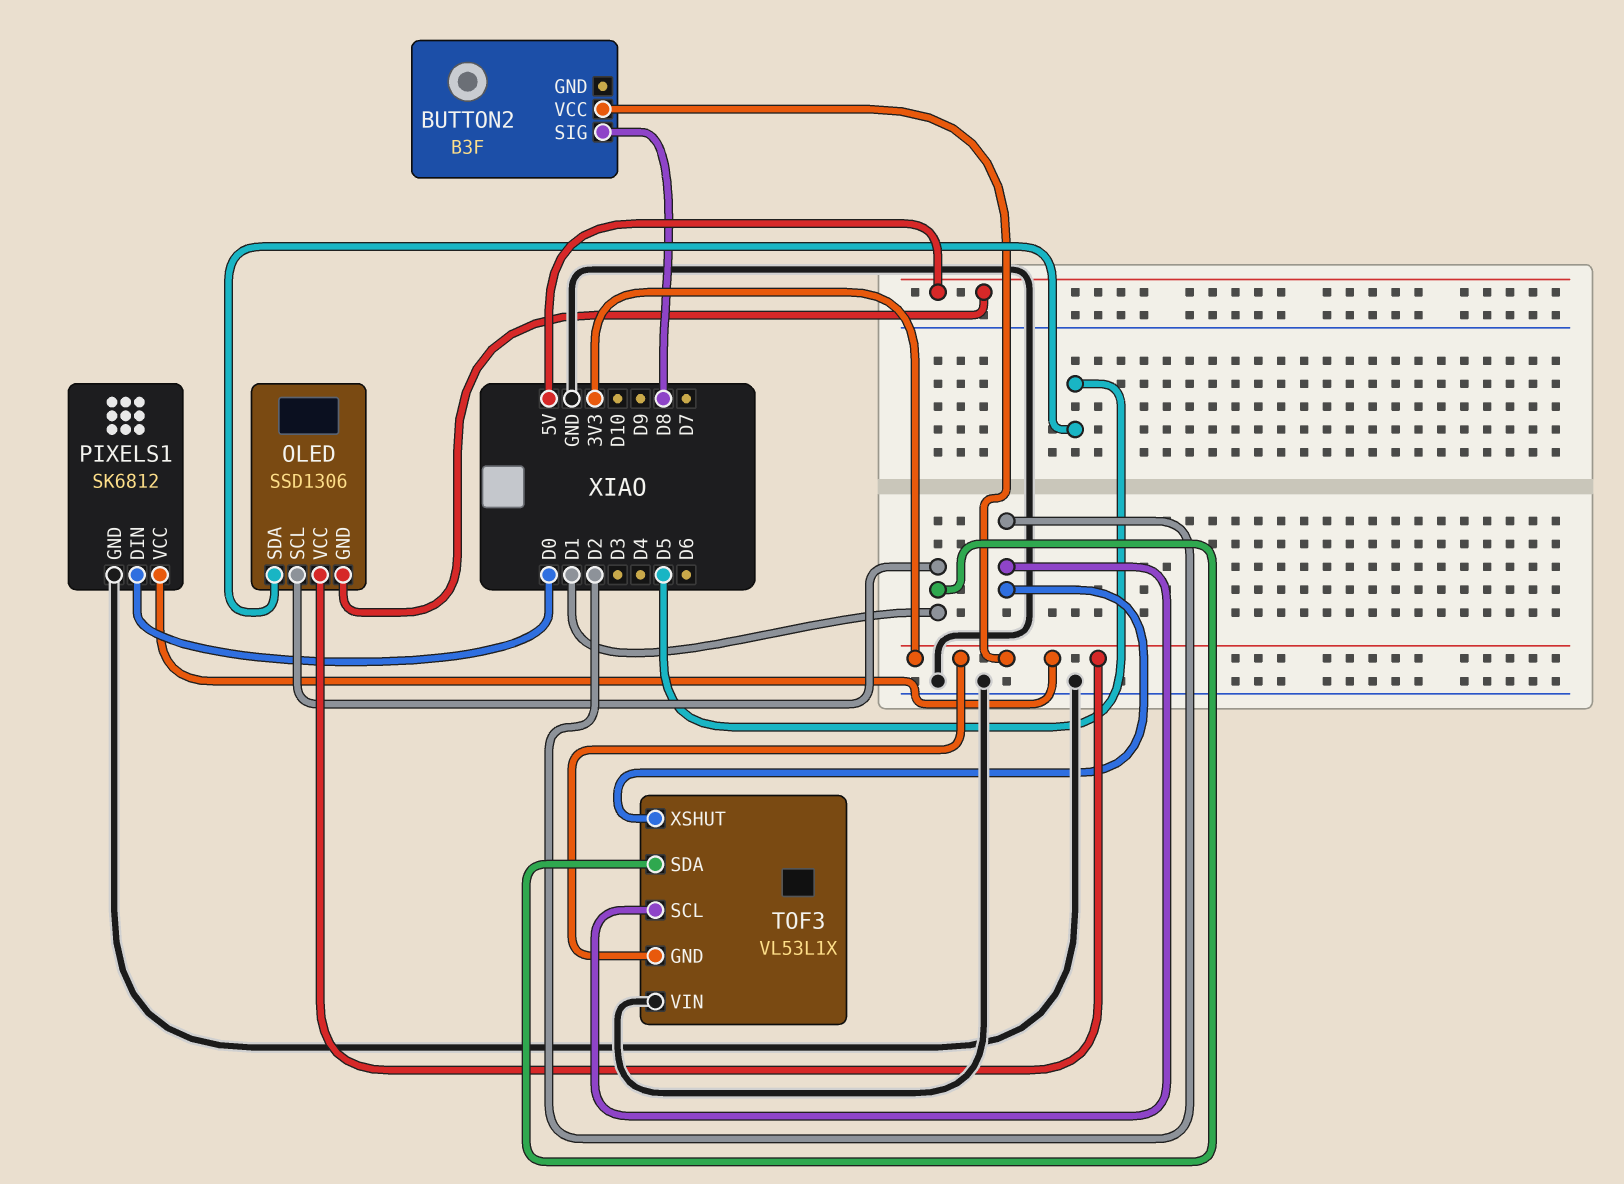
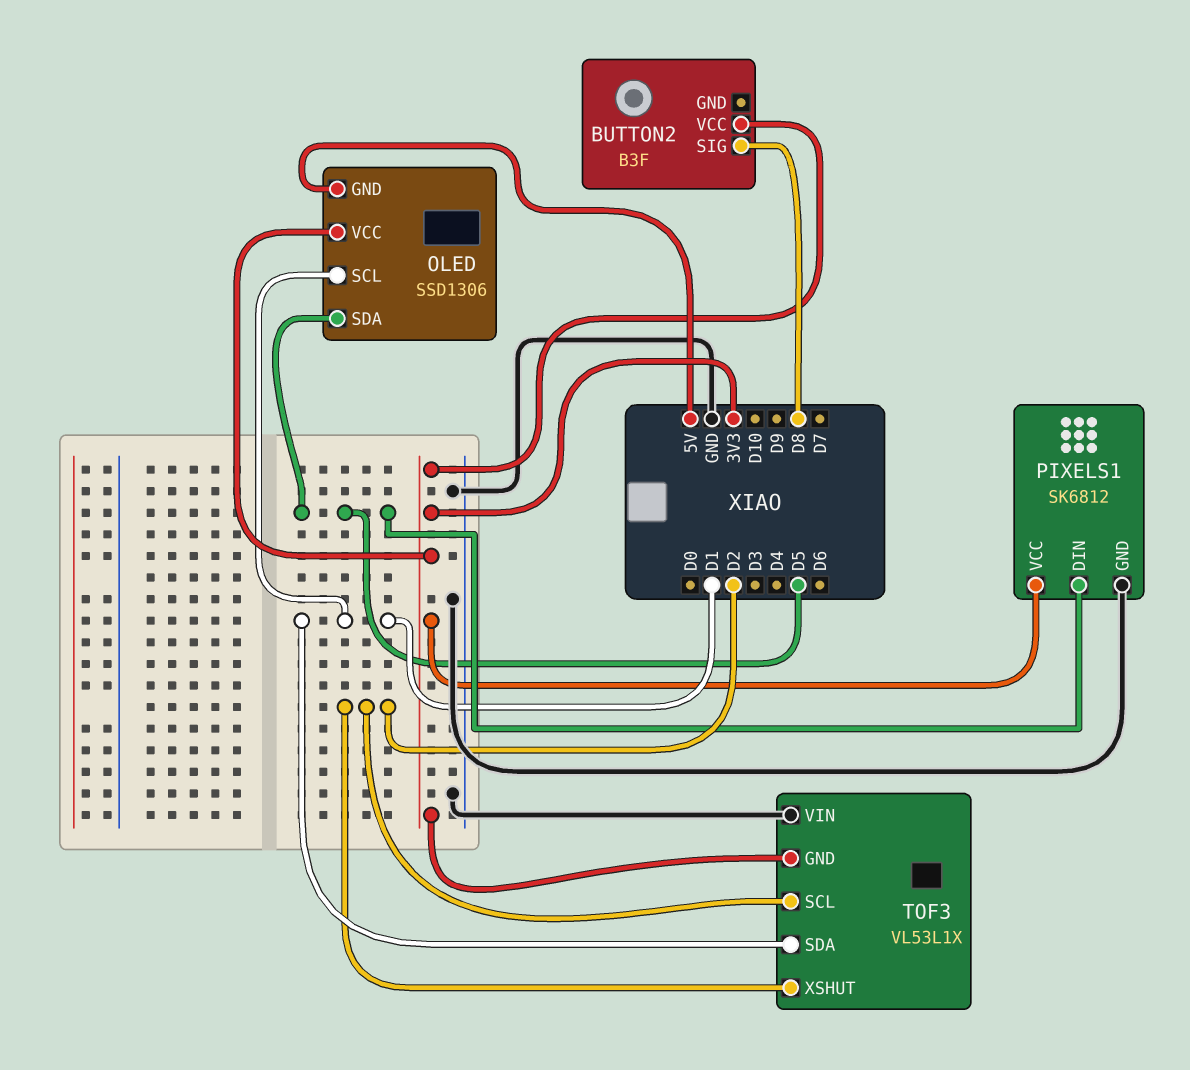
PIXELS1 pin DIN: D0 -> D5

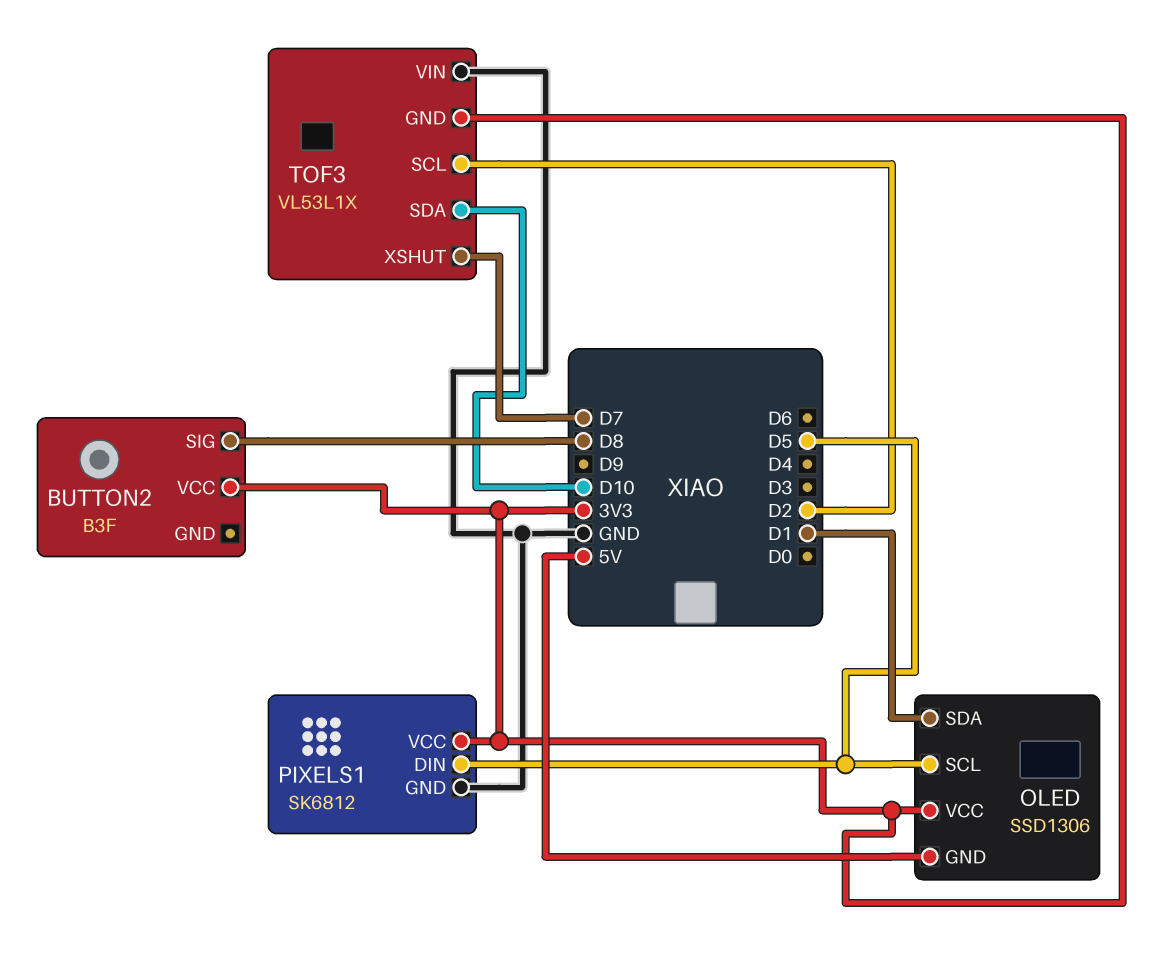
OLED pin SCL: D1 -> D5
OLED pin SDA: D5 -> D1
TOF3 pin SDA: D1 -> D10
TOF3 pin XSHUT: D2 -> D7

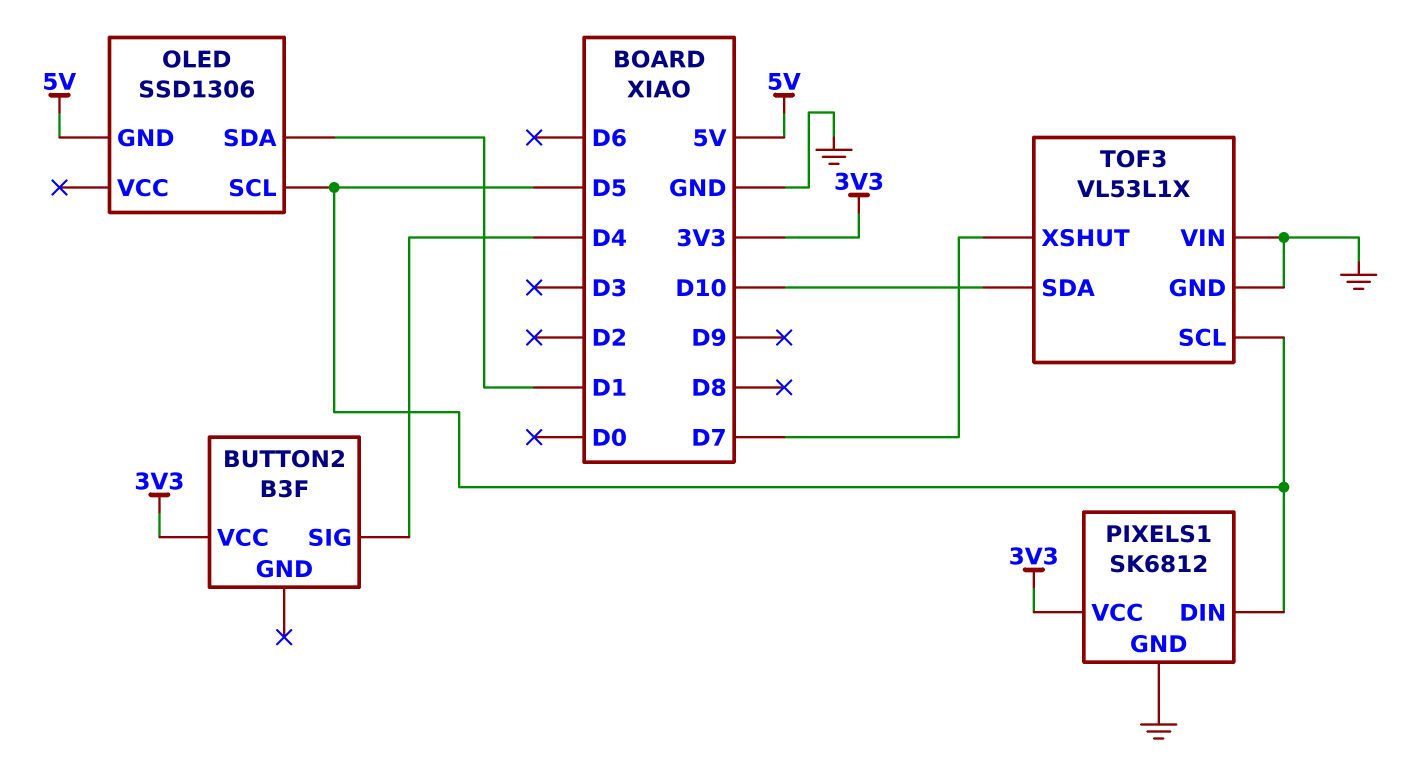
BUTTON2 pin SIG: D8 -> D4
OLED pin VCC: 3V3 -> none
TOF3 pin GND: 3V3 -> GND
TOF3 pin SCL: D2 -> D5

